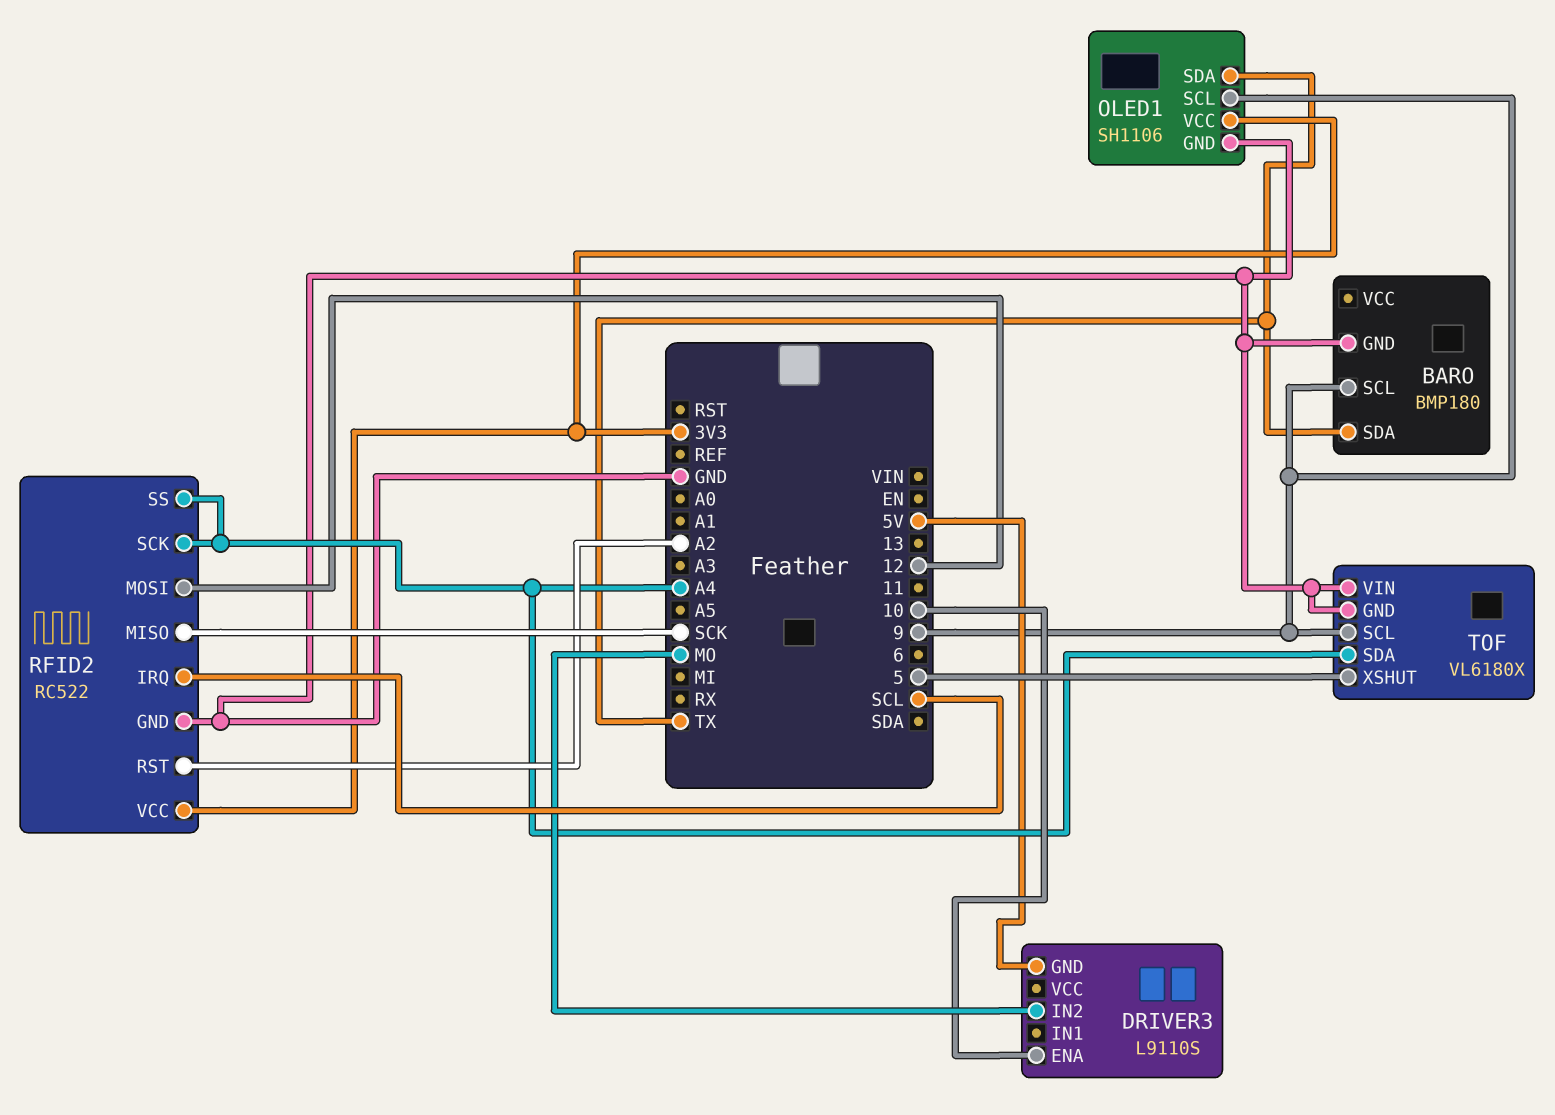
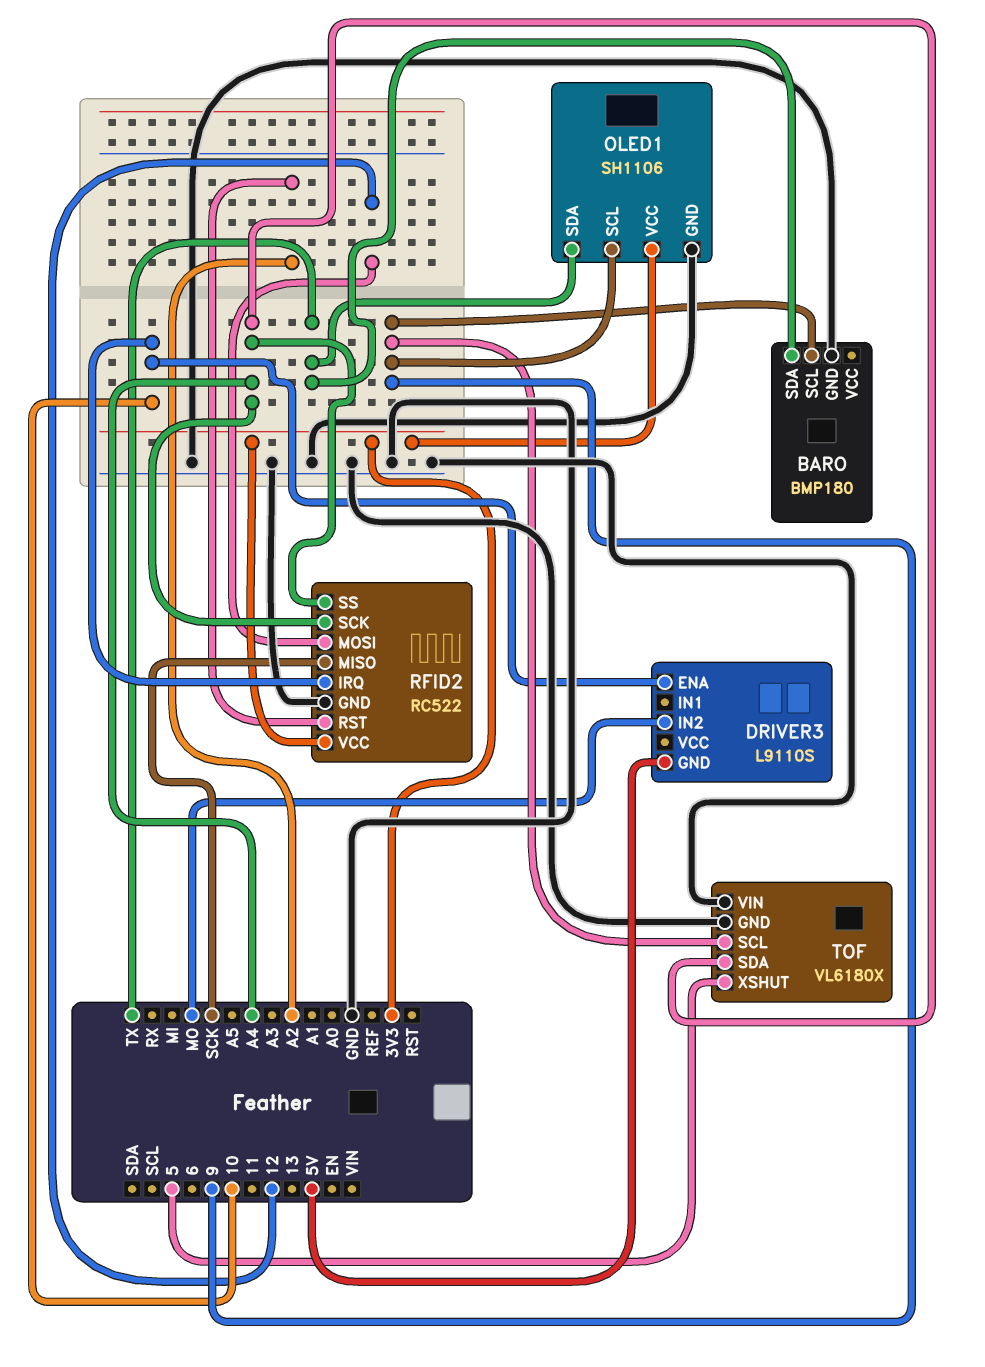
RFID2 pin IRQ: SCL -> 10

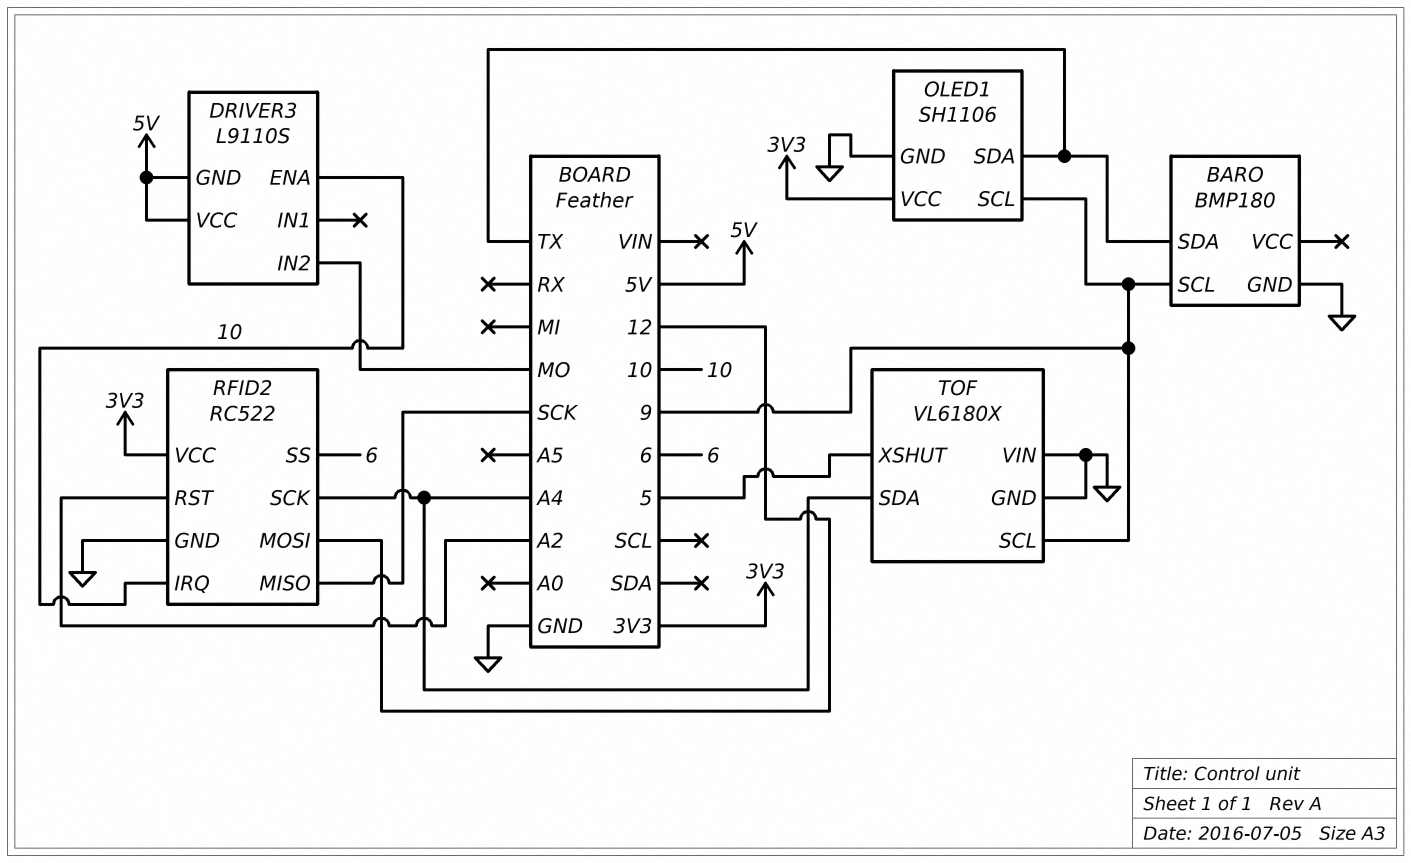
DRIVER3 pin VCC: none -> 5V
RFID2 pin SS: A4 -> 6

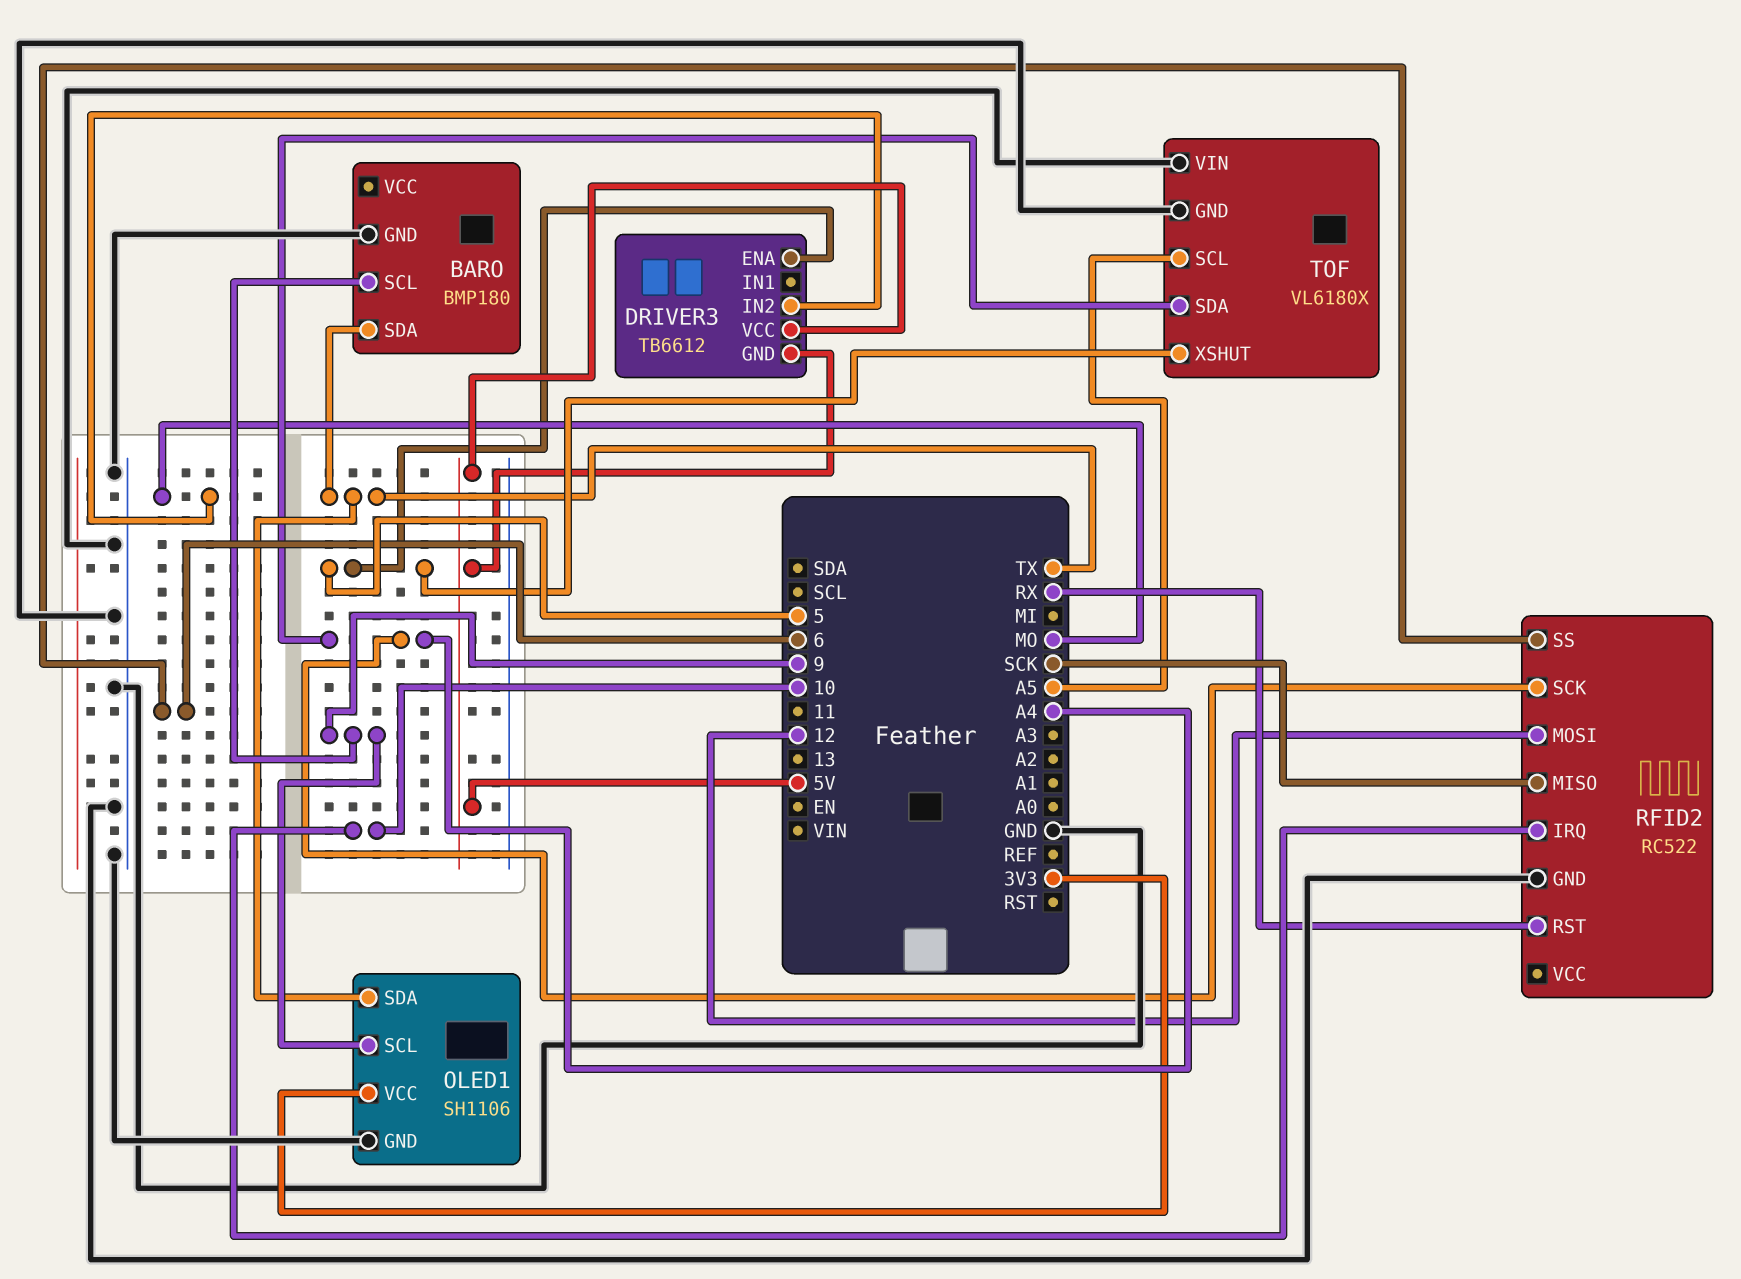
DRIVER3: L9110S -> TB6612
DRIVER3 pin ENA: 10 -> 5
RFID2 pin RST: A2 -> RX
RFID2 pin VCC: 3V3 -> none
TOF pin SCL: 9 -> A5

